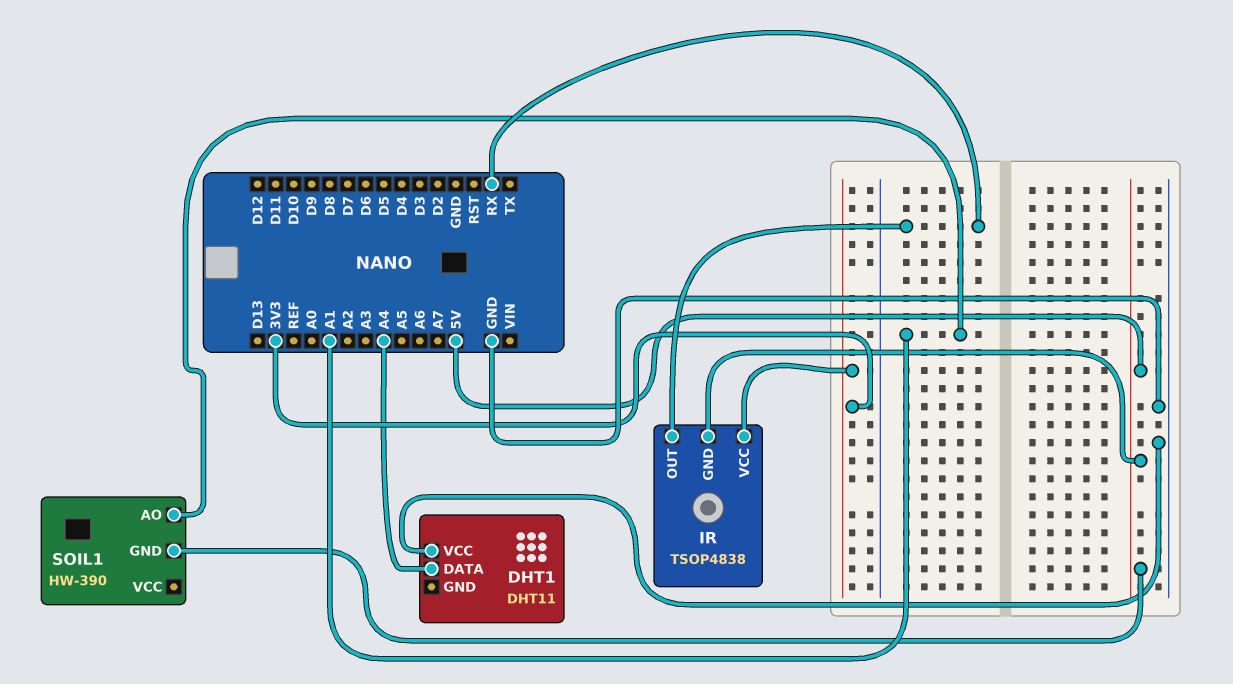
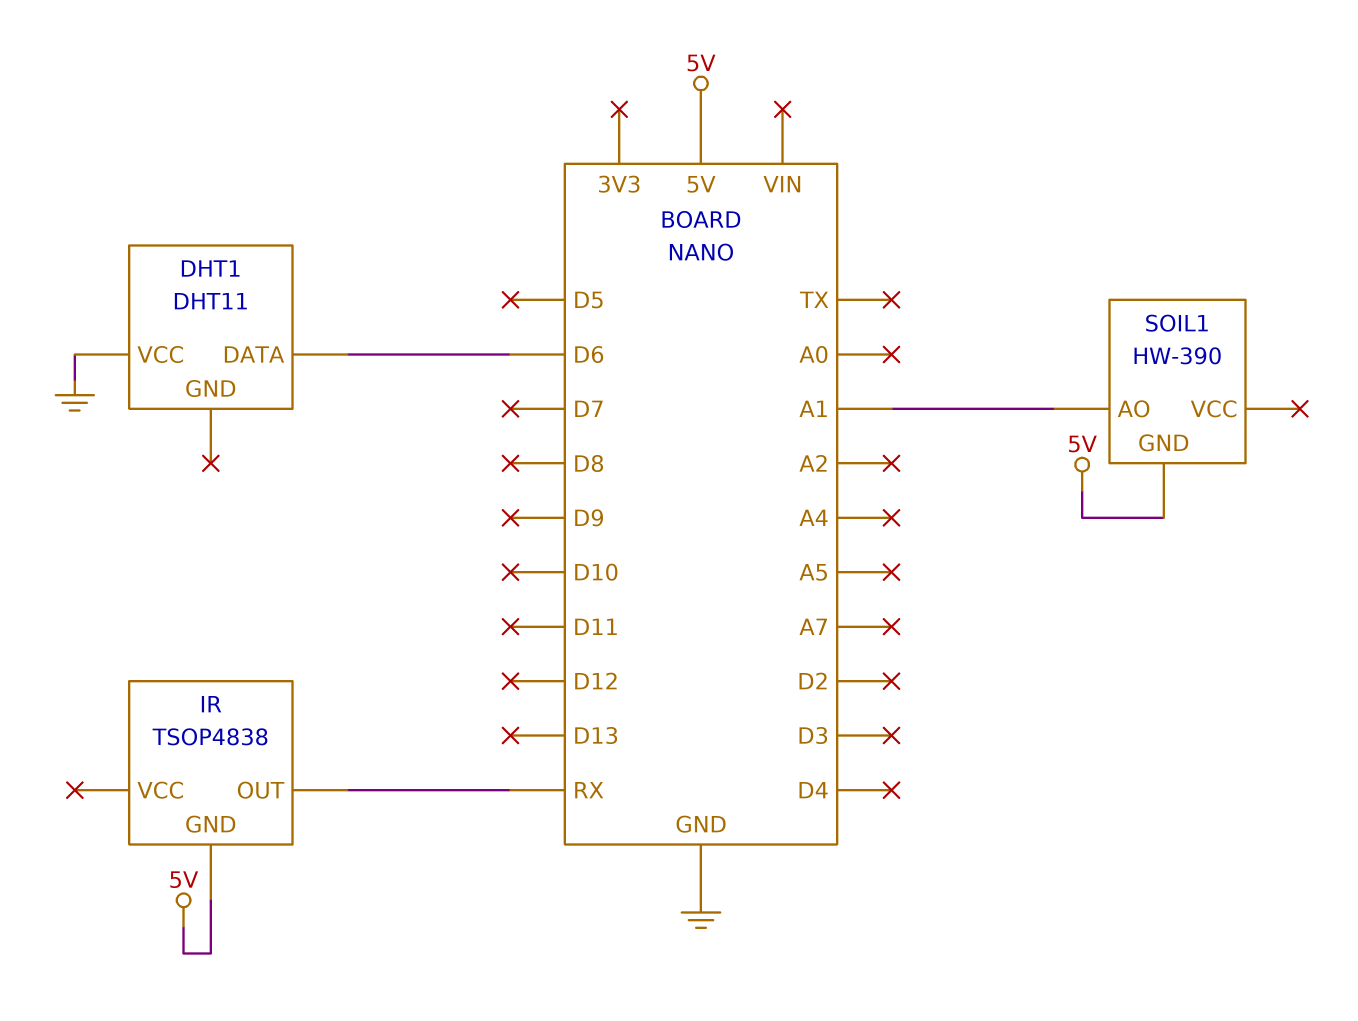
DHT1 pin DATA: A4 -> D6
IR pin VCC: 3V3 -> none

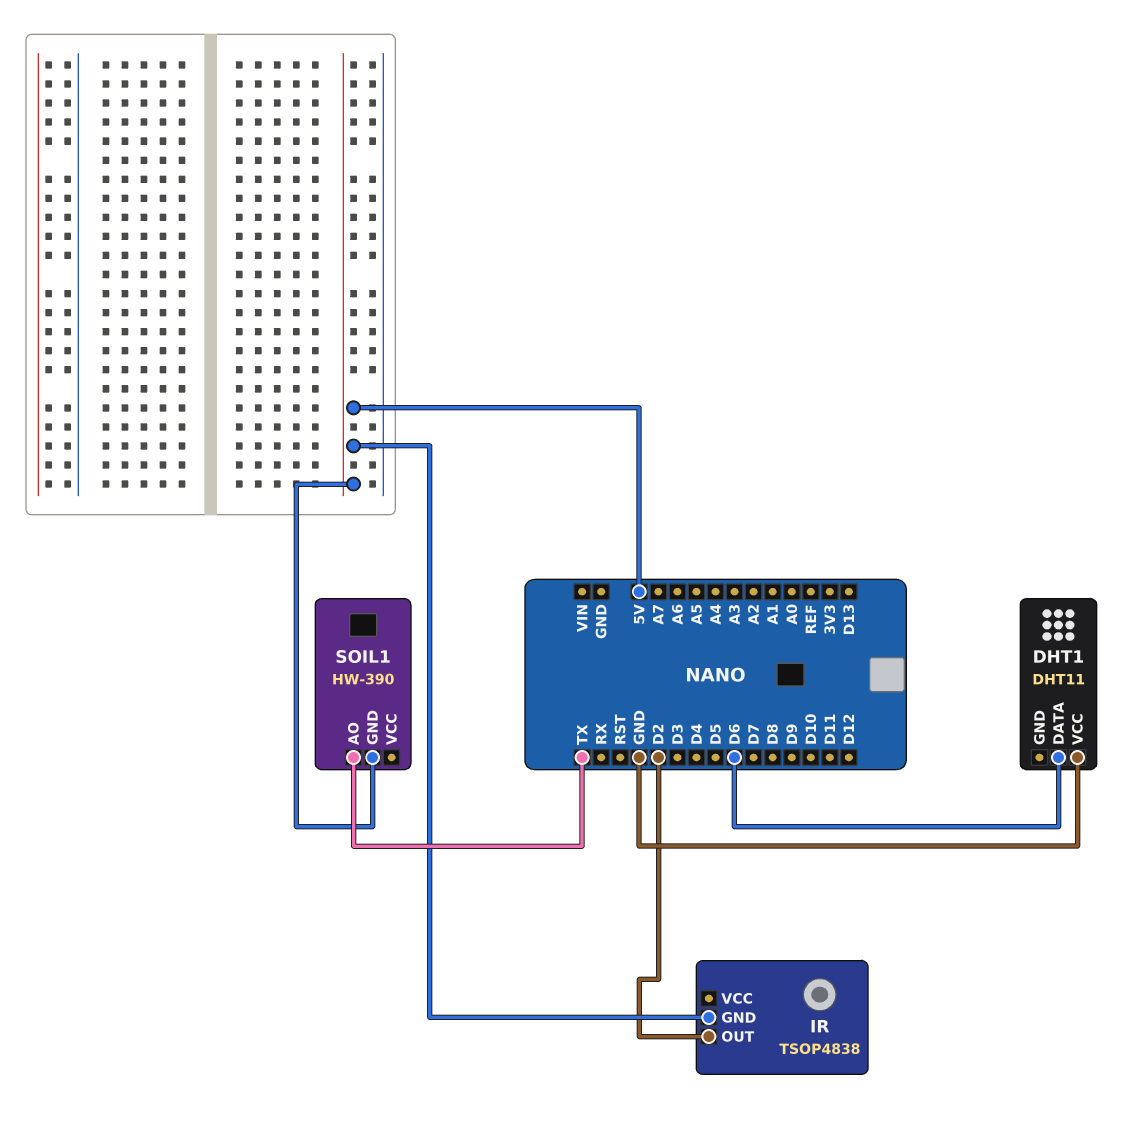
IR pin OUT: RX -> D2
SOIL1 pin AO: A1 -> TX

